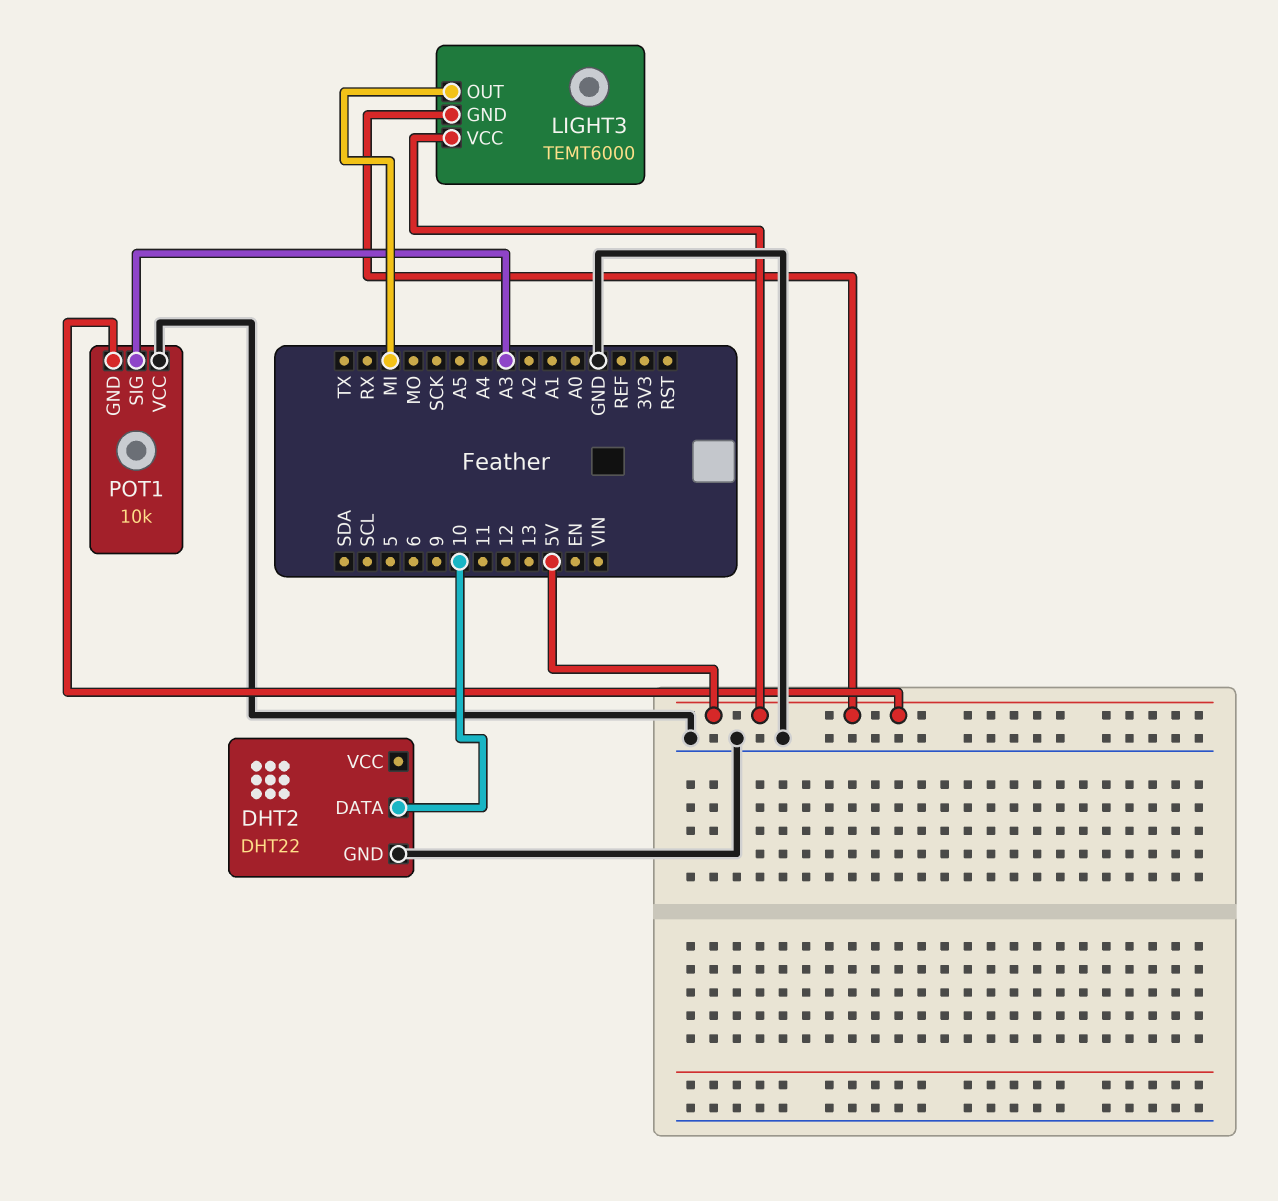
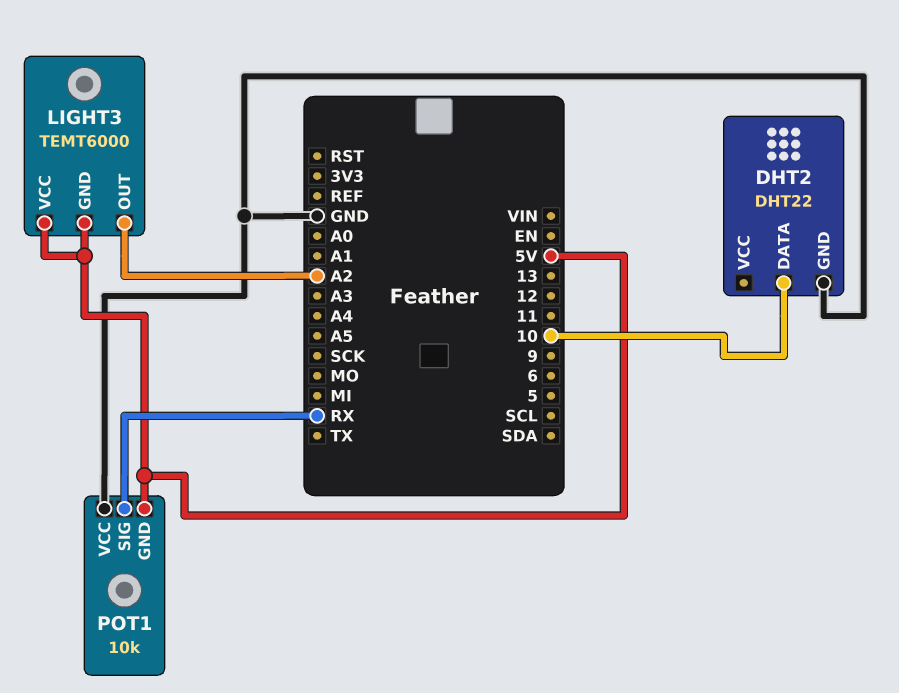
LIGHT3 pin OUT: MI -> A2
POT1 pin SIG: A3 -> RX

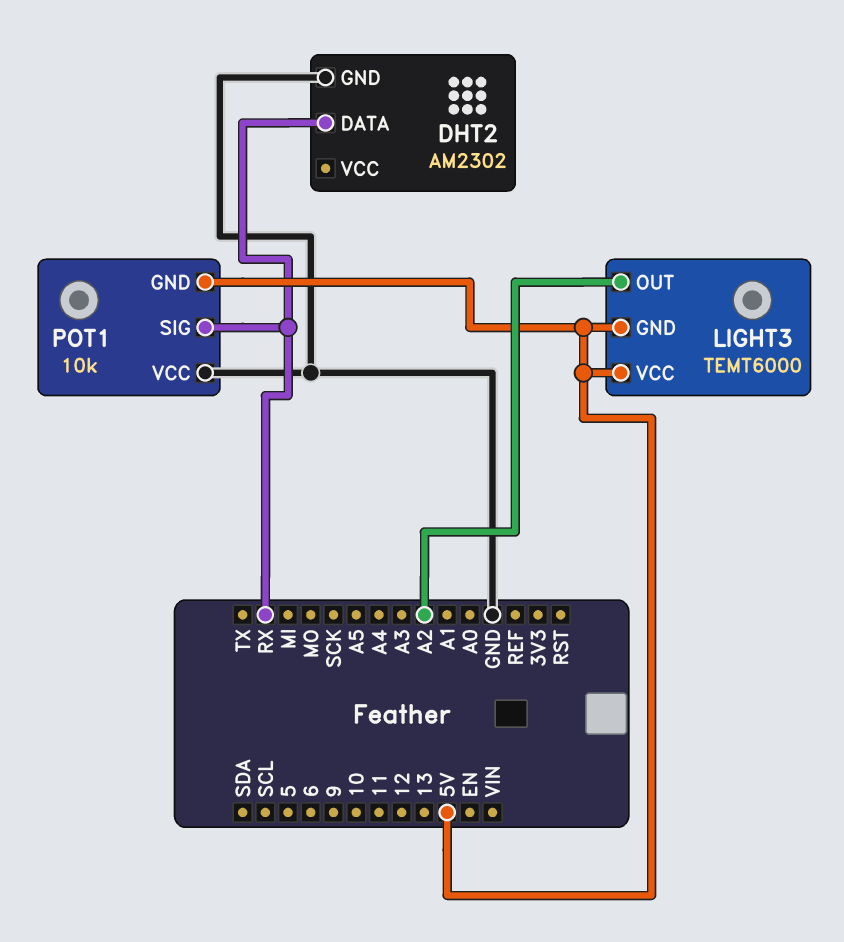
DHT2: DHT22 -> AM2302
DHT2 pin DATA: 10 -> RX

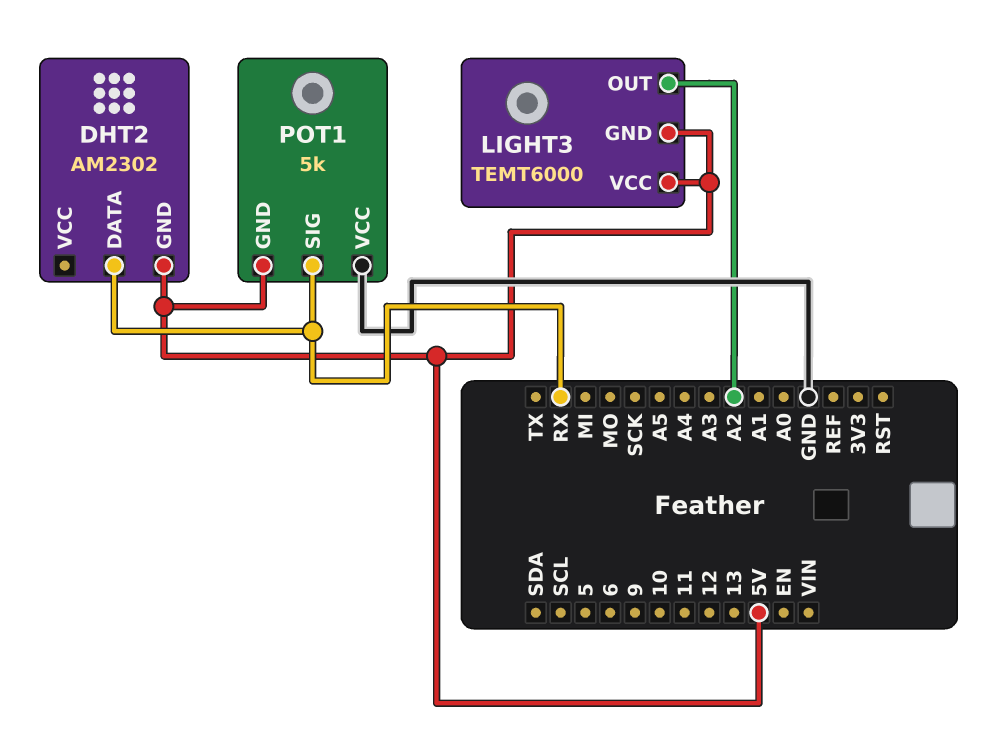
DHT2 pin GND: GND -> 5V
POT1: 10k -> 5k

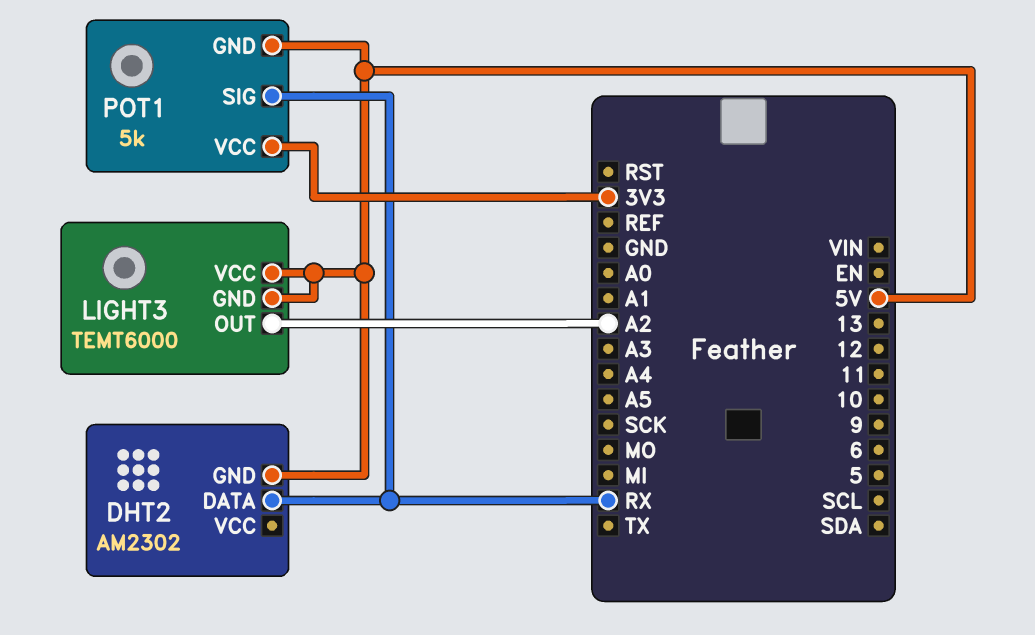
POT1 pin VCC: GND -> 3V3

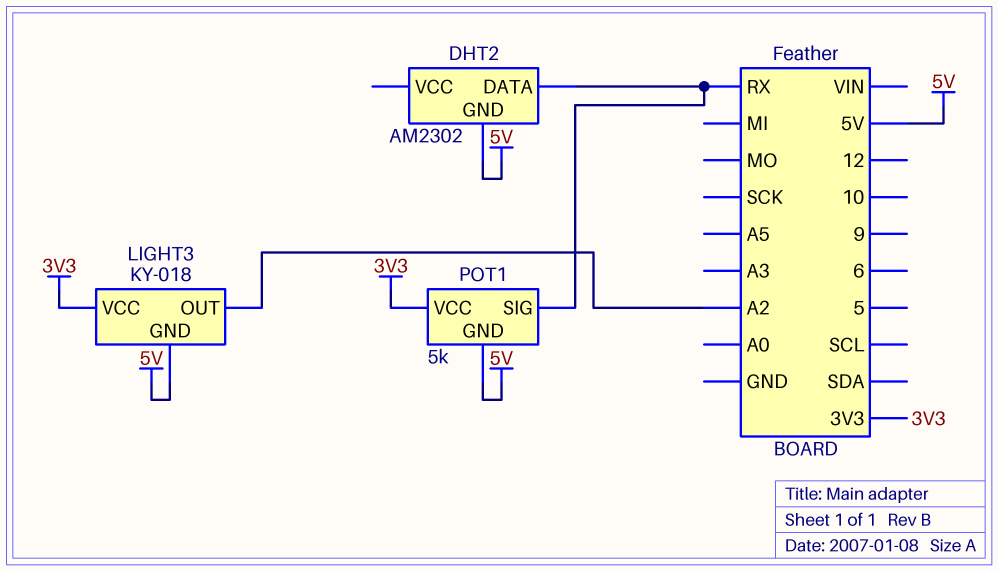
LIGHT3: TEMT6000 -> KY-018
LIGHT3 pin VCC: 5V -> 3V3

